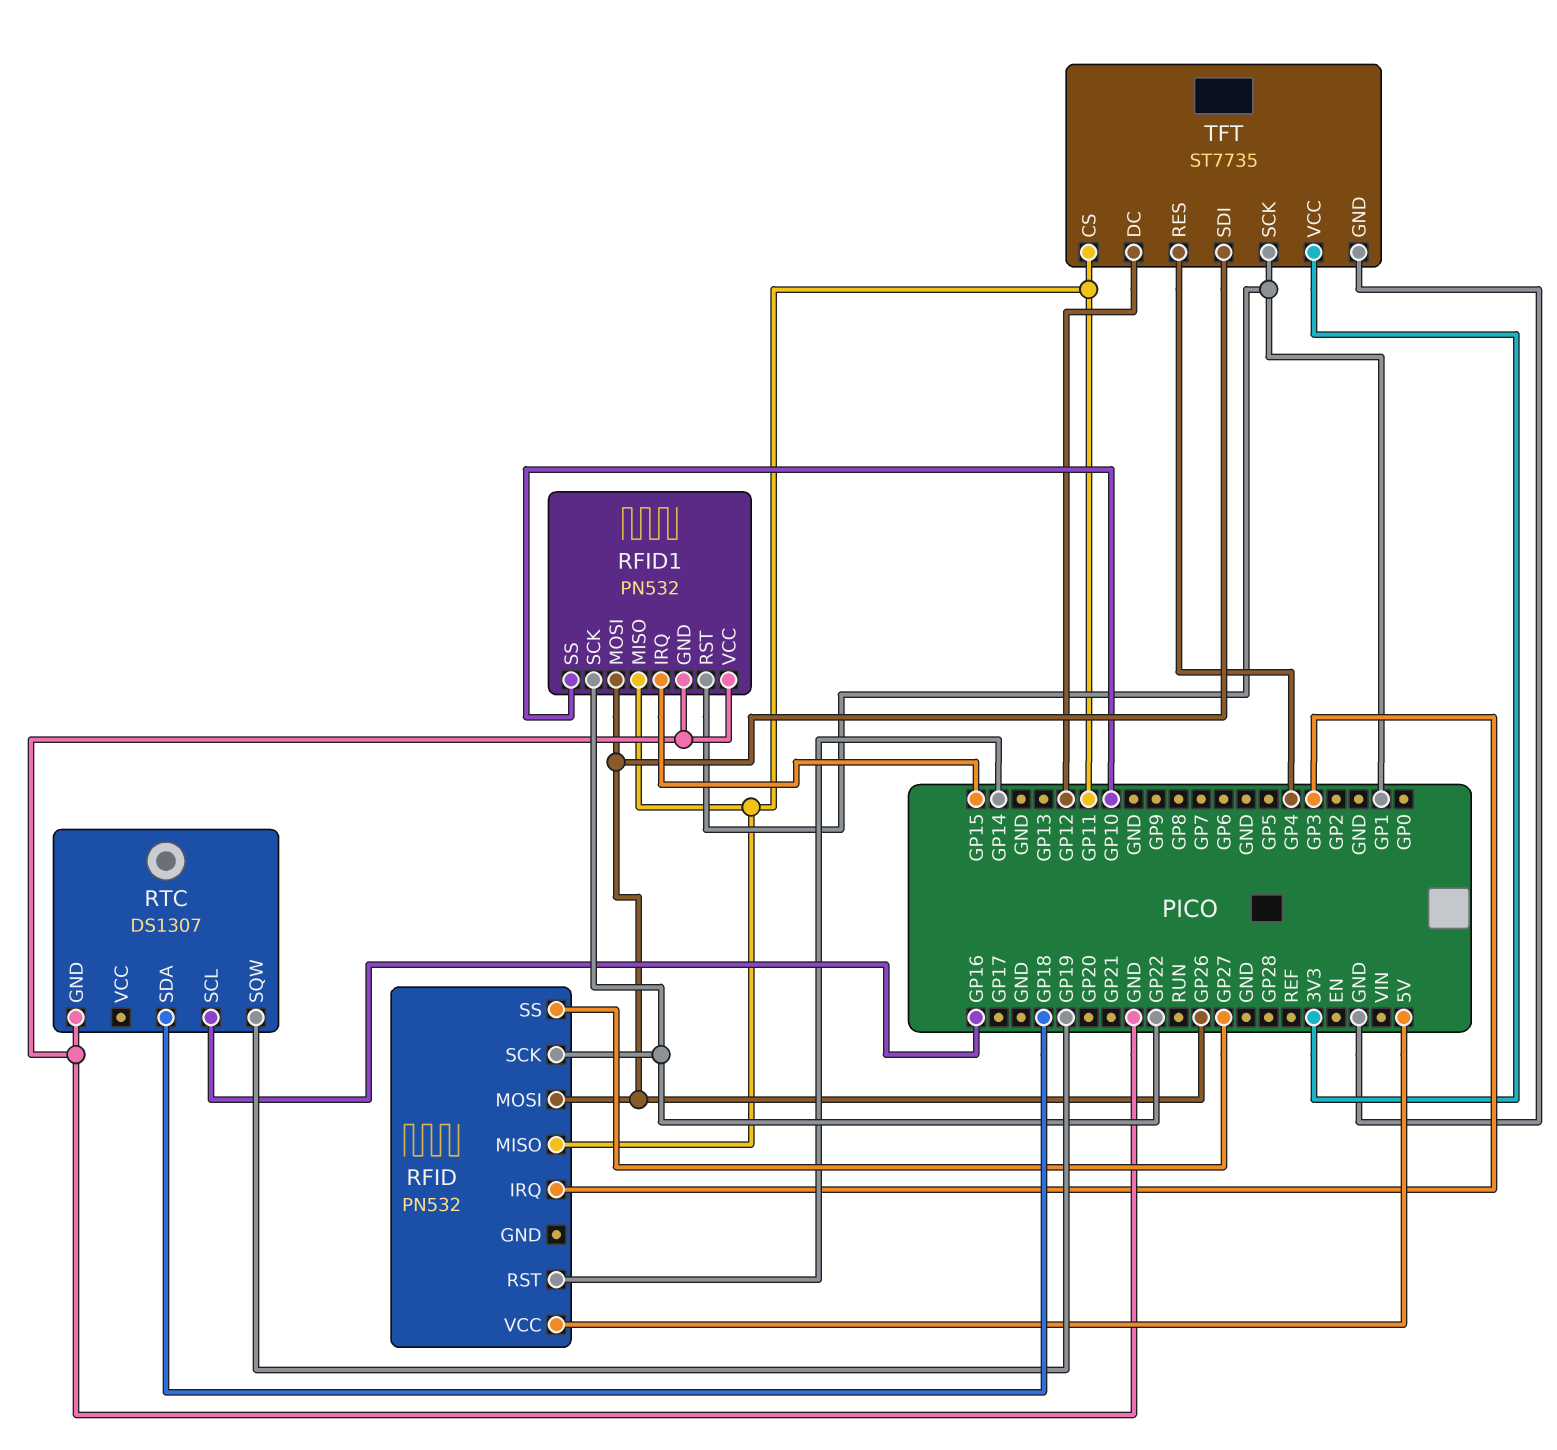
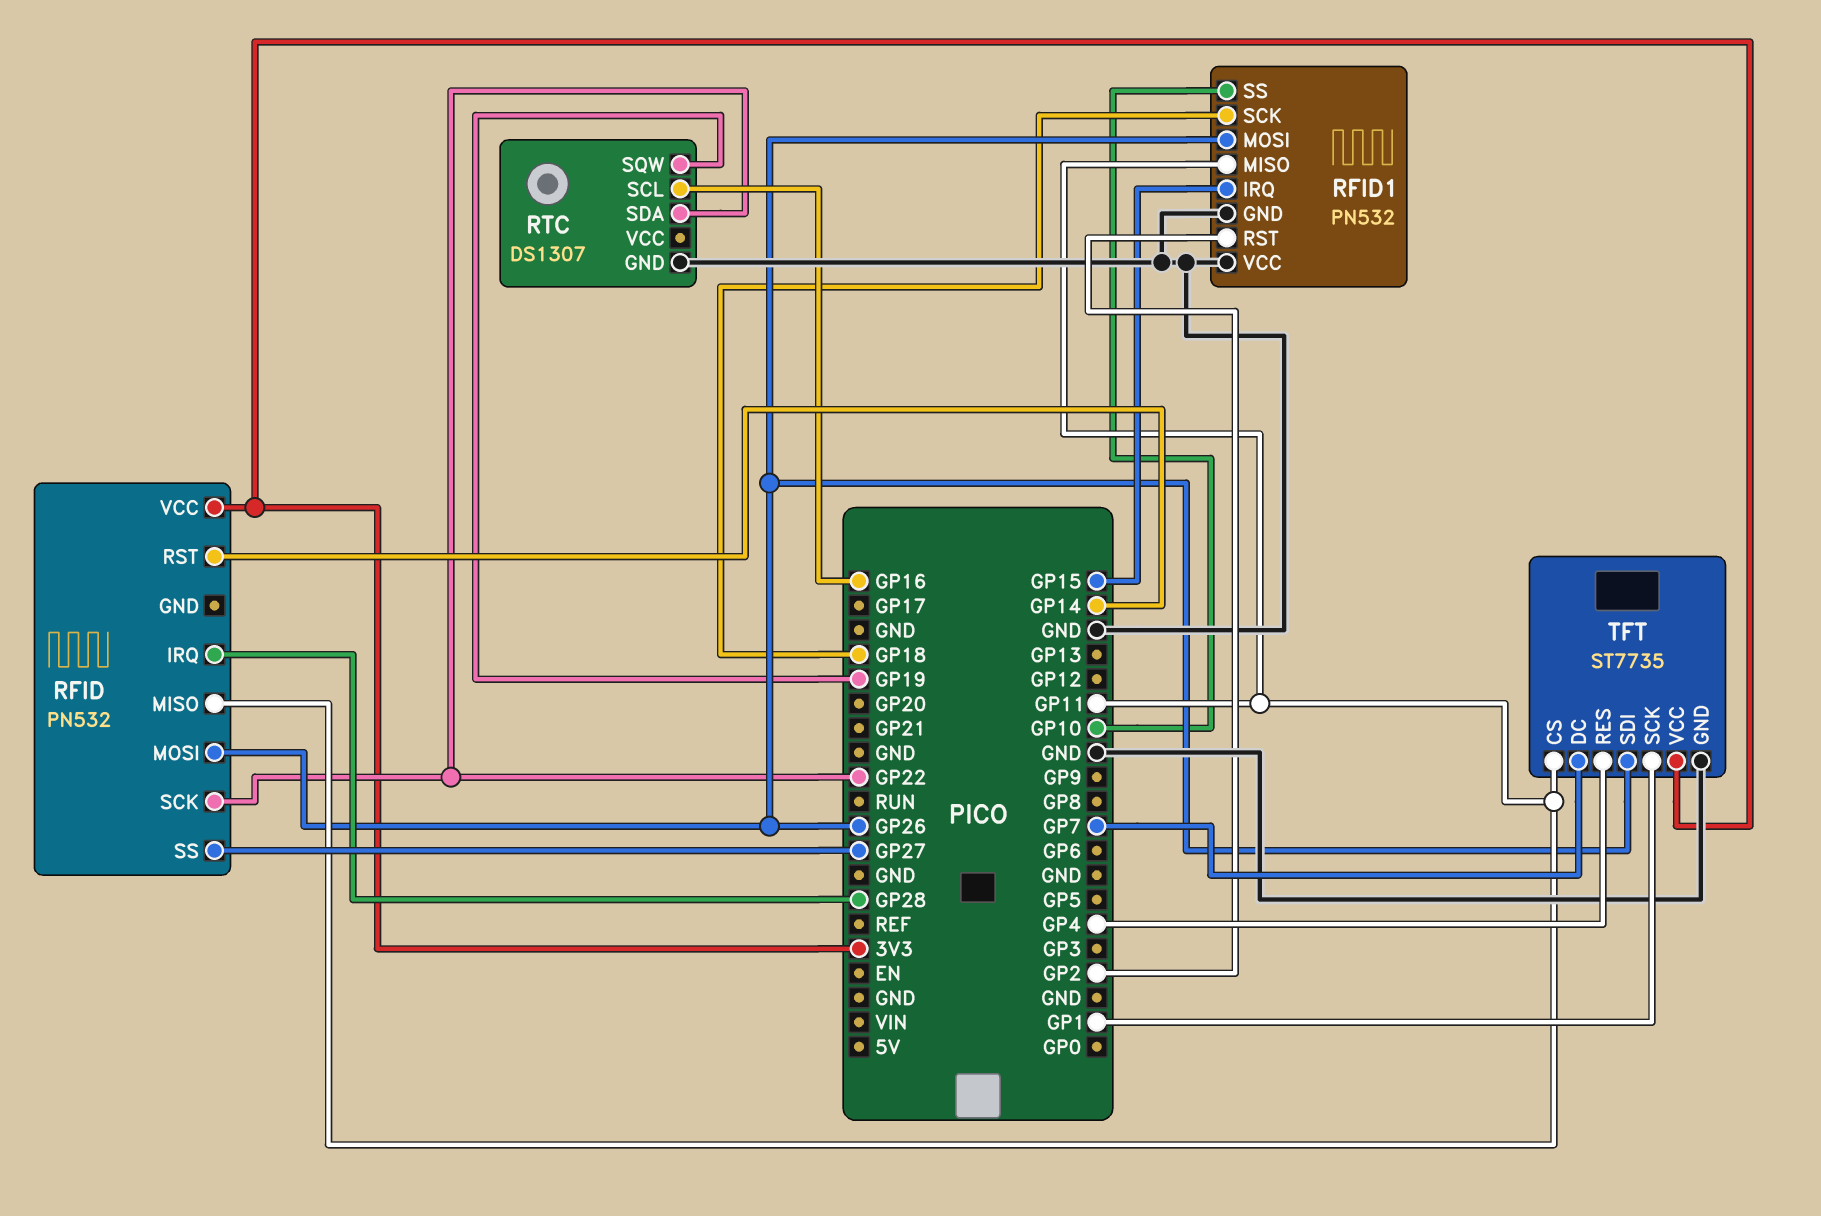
RFID pin IRQ: GP3 -> GP28
RFID pin VCC: 5V -> 3V3
RFID1 pin RST: GP1 -> GP2
RFID1 pin SCK: GP22 -> GP18
RTC pin SDA: GP18 -> GP22
TFT pin DC: GP12 -> GP7

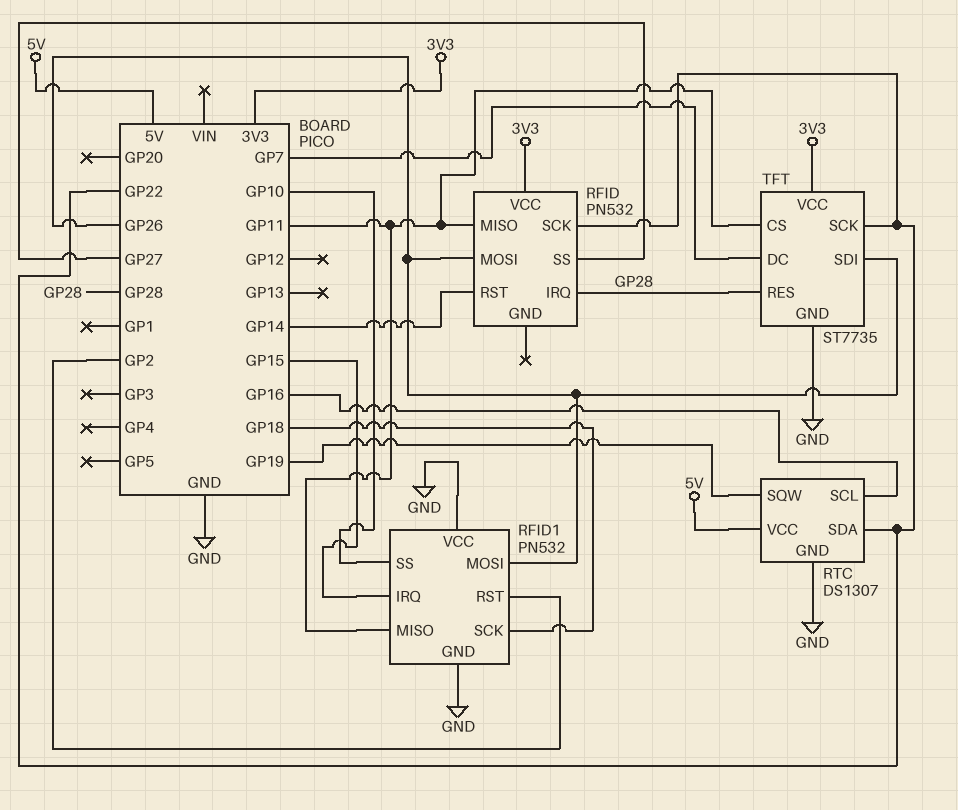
RTC pin VCC: none -> 5V
TFT pin RES: GP4 -> GP28
TFT pin SCK: GP1 -> GP22

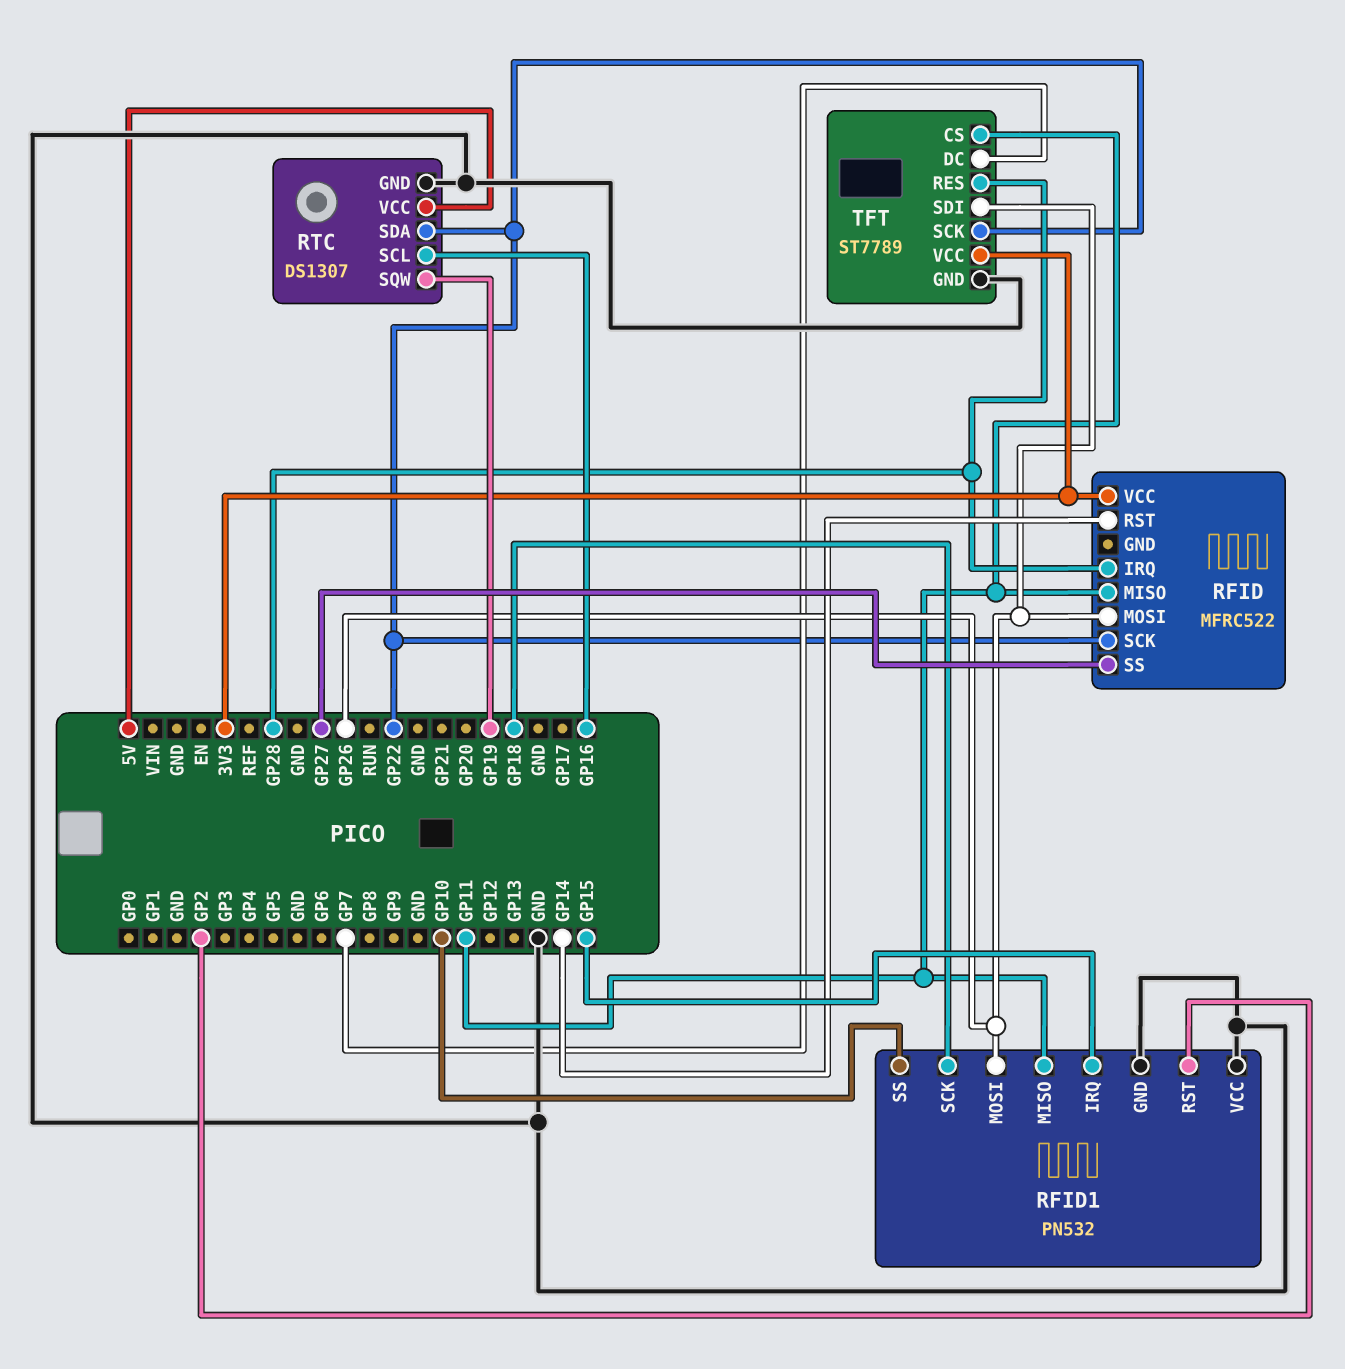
RFID: PN532 -> MFRC522
TFT: ST7735 -> ST7789

